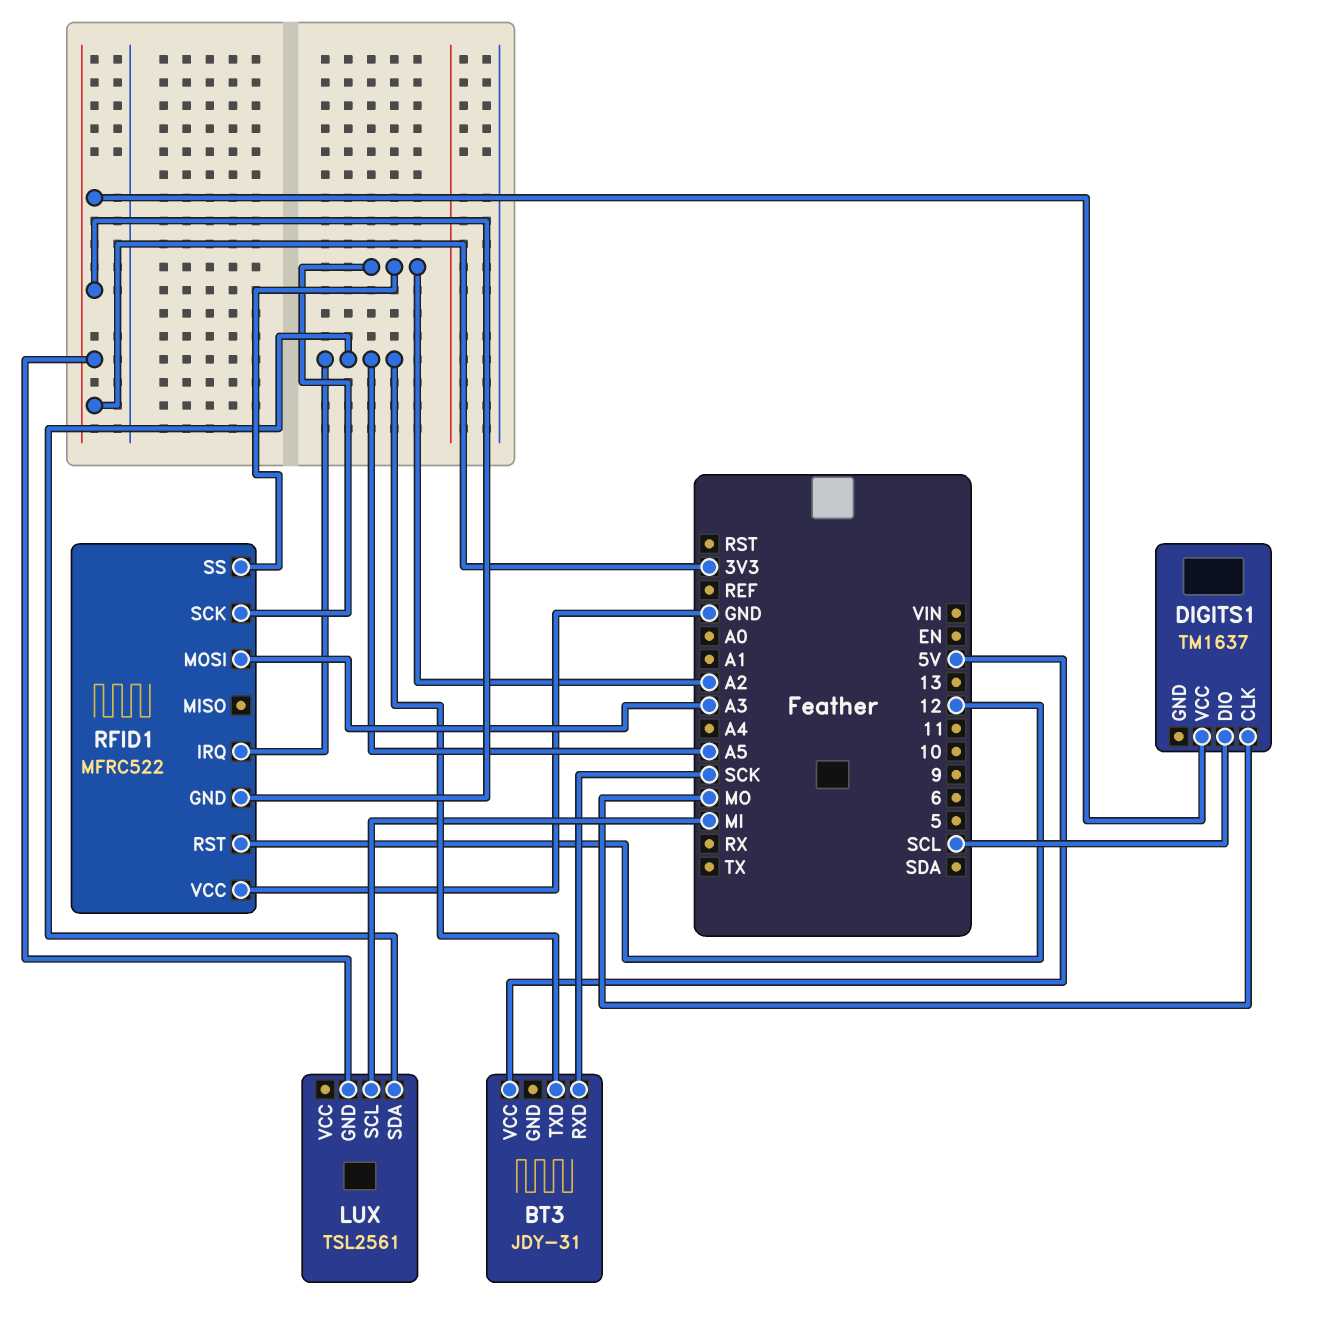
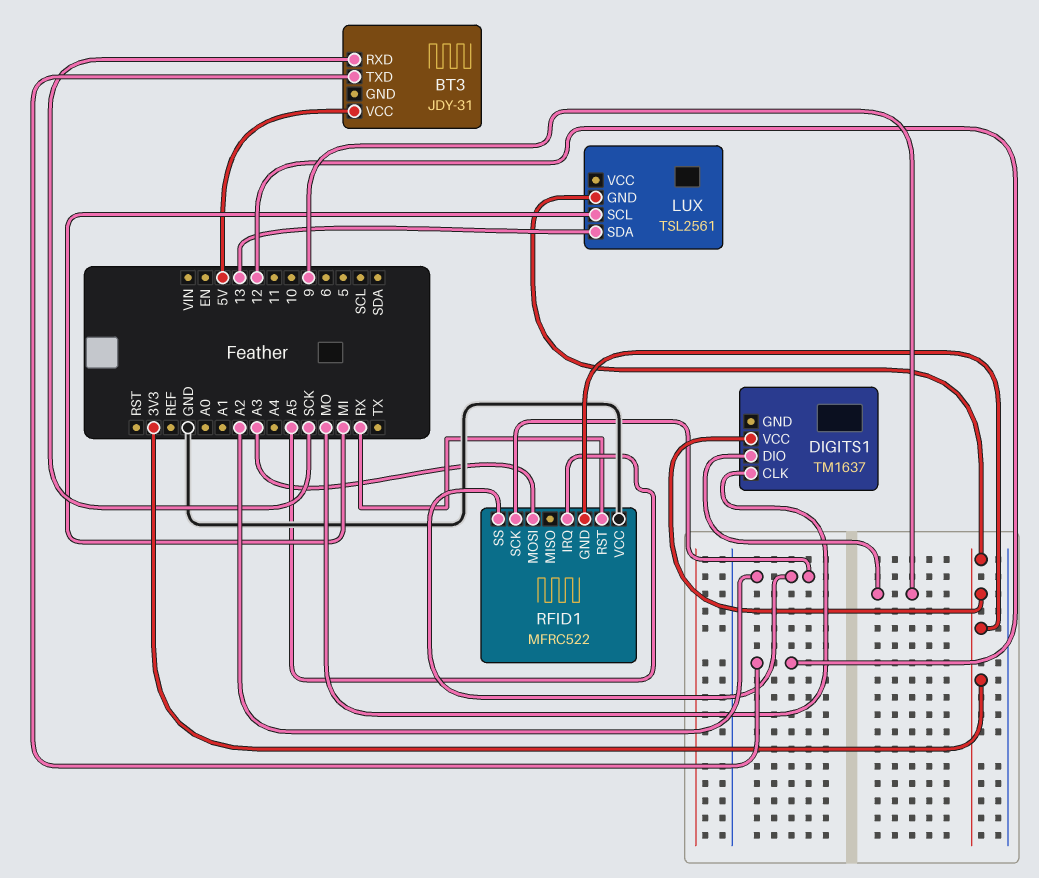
BT3 pin TXD: A5 -> 12
DIGITS1 pin DIO: SCL -> 9
LUX pin SDA: A5 -> 13
RFID1 pin RST: 12 -> RX

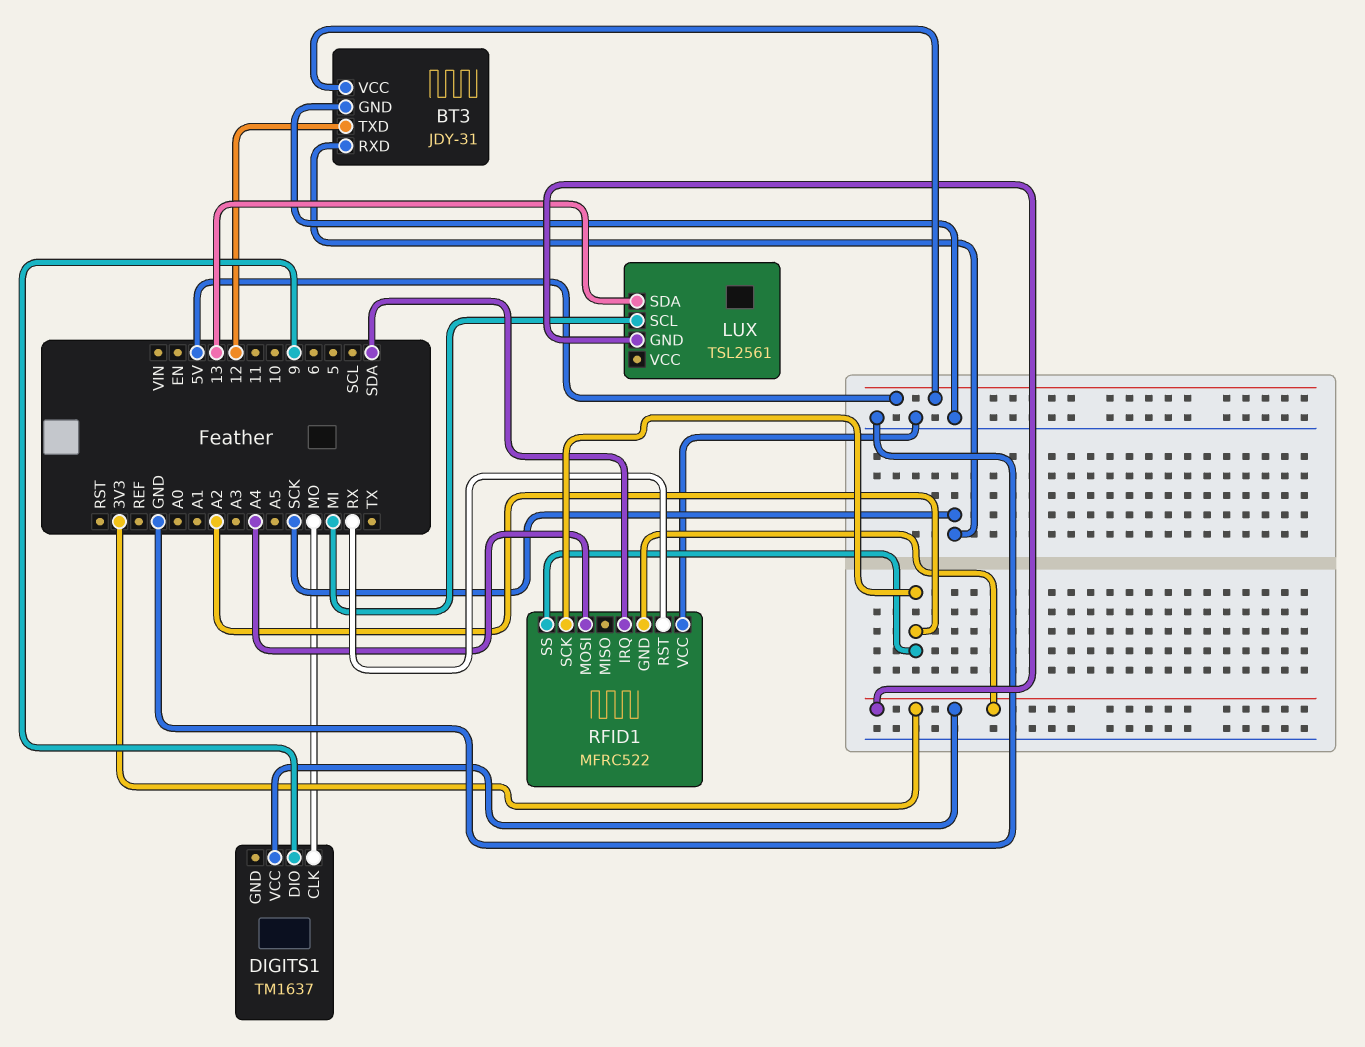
BT3 pin GND: none -> GND
RFID1 pin IRQ: A5 -> SDA
RFID1 pin MOSI: A3 -> A4

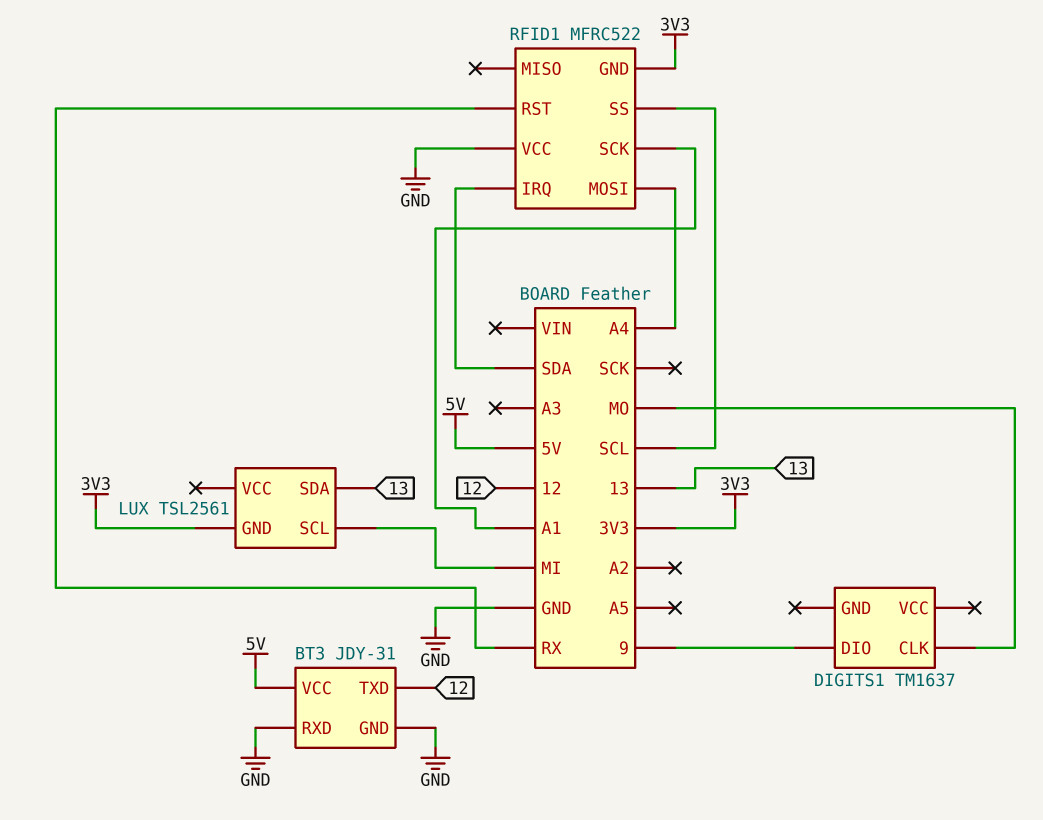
BT3 pin RXD: SCK -> GND
DIGITS1 pin VCC: 3V3 -> none
RFID1 pin SCK: A2 -> A1
RFID1 pin SS: A2 -> SCL

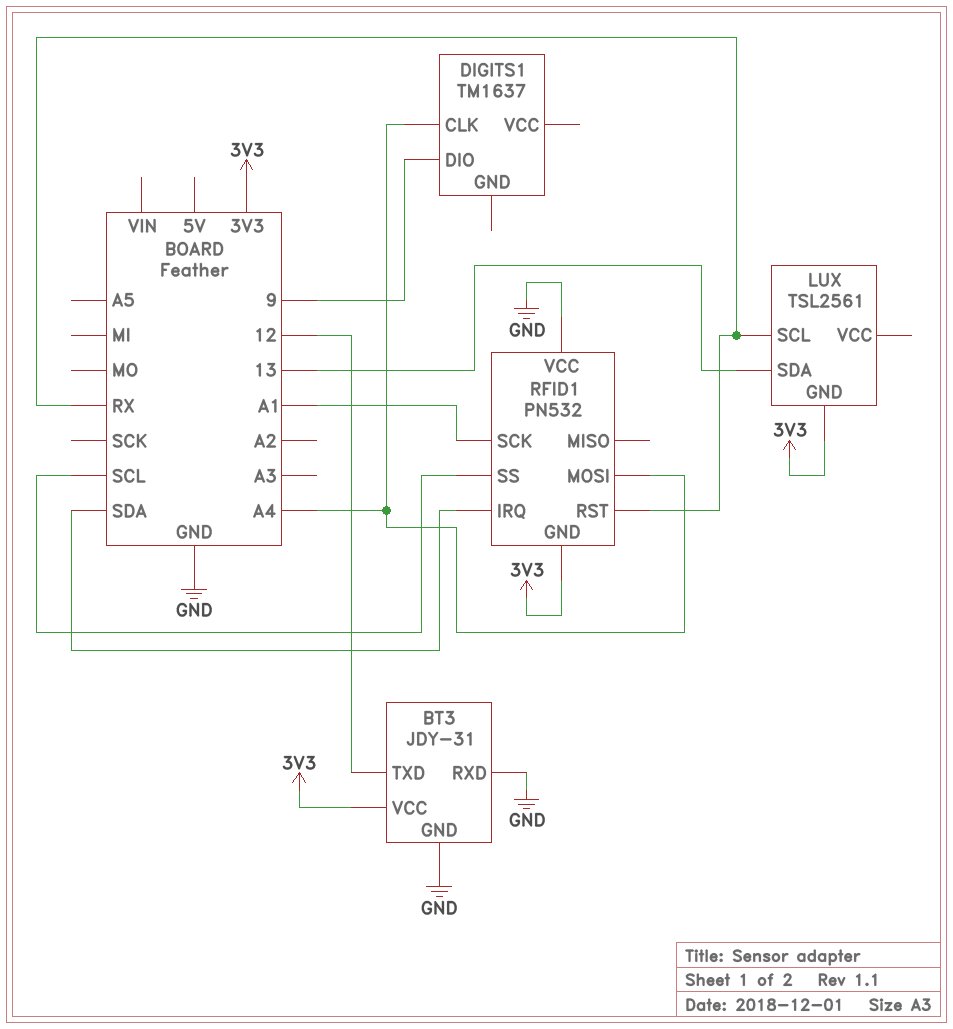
BT3 pin VCC: 5V -> 3V3
DIGITS1 pin CLK: MO -> A4
LUX pin SCL: MI -> RX
RFID1: MFRC522 -> PN532

